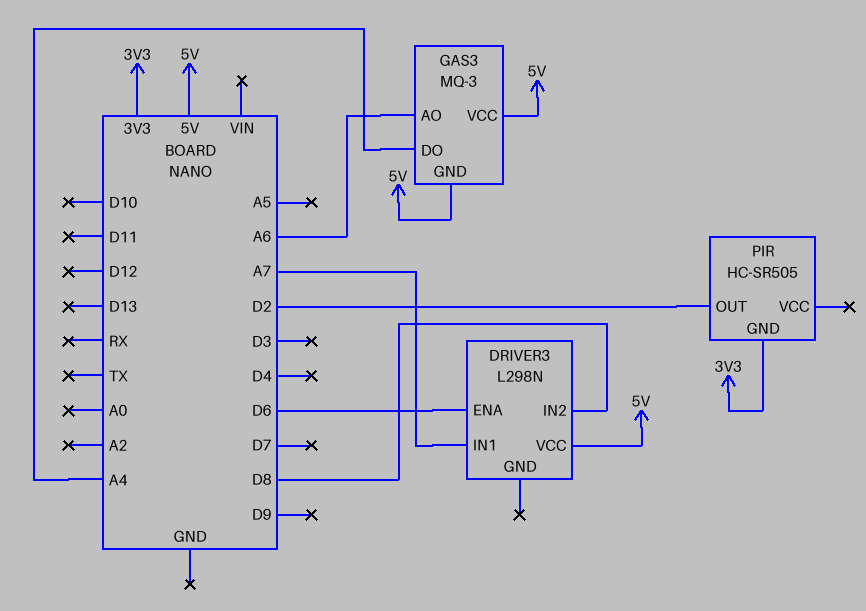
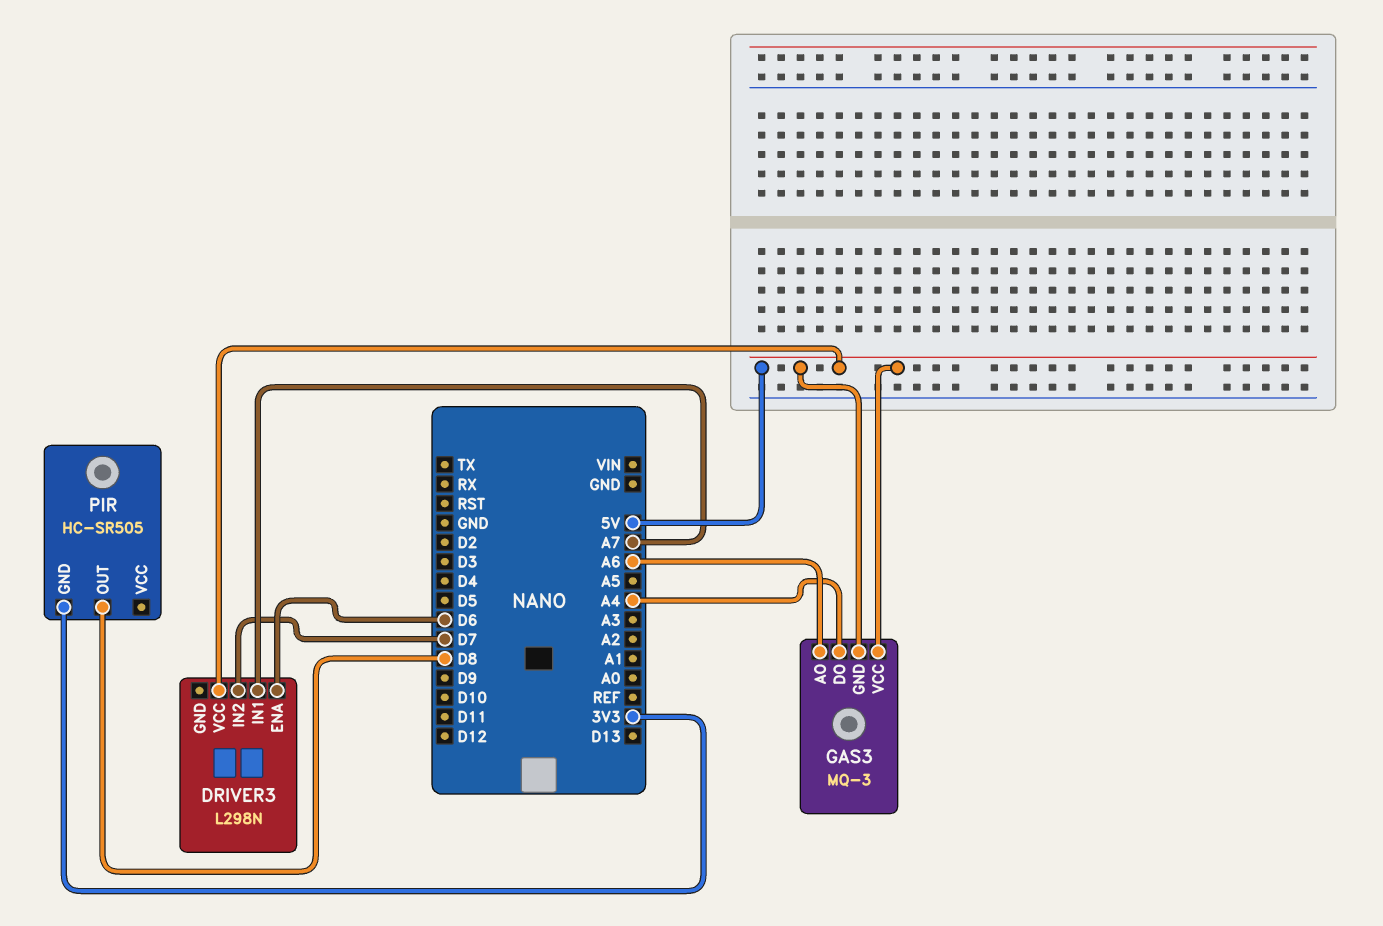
DRIVER3 pin IN2: D8 -> D7
PIR pin OUT: D2 -> D8

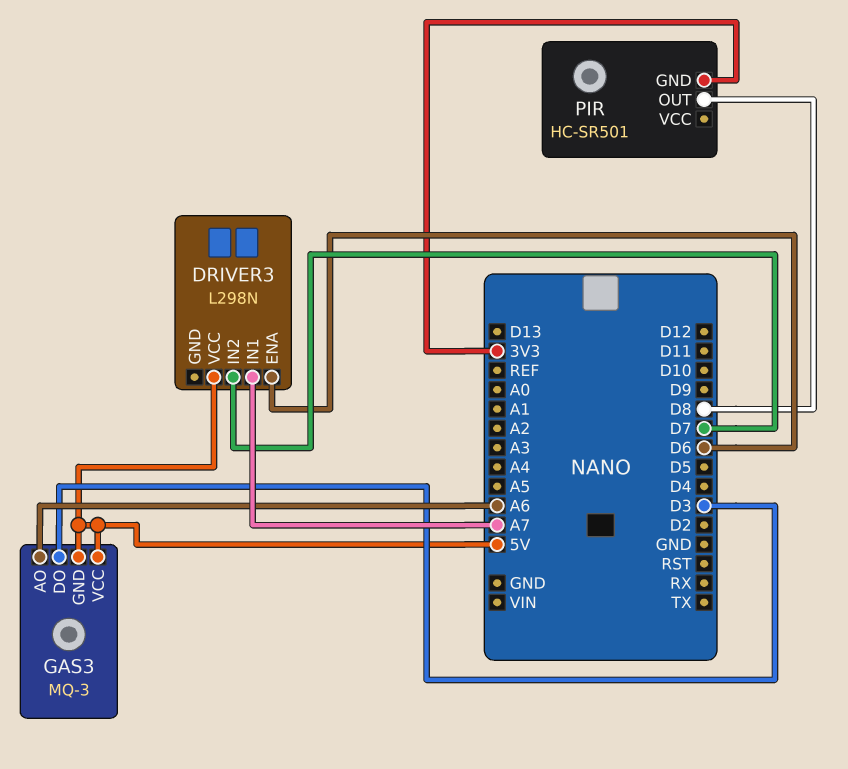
GAS3 pin DO: A4 -> D3
PIR: HC-SR505 -> HC-SR501

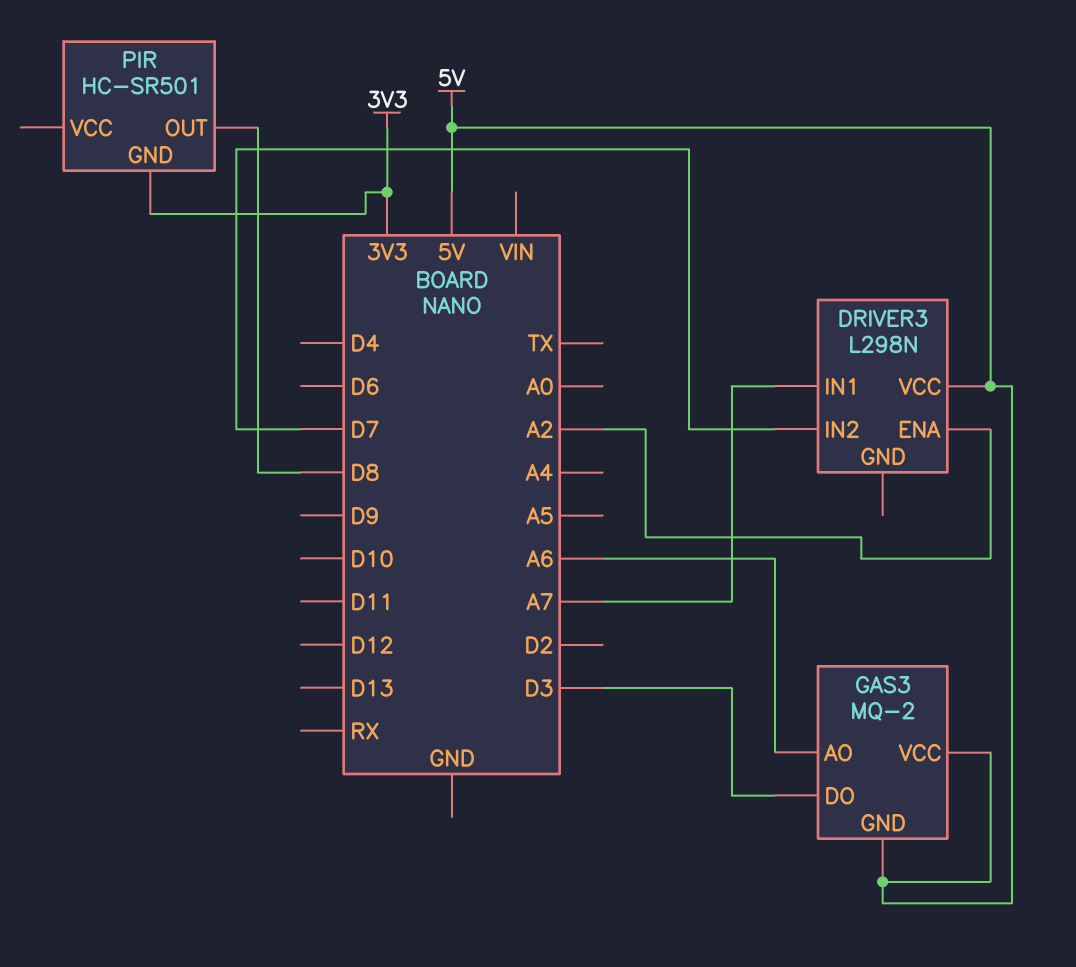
DRIVER3 pin ENA: D6 -> A2
GAS3: MQ-3 -> MQ-2

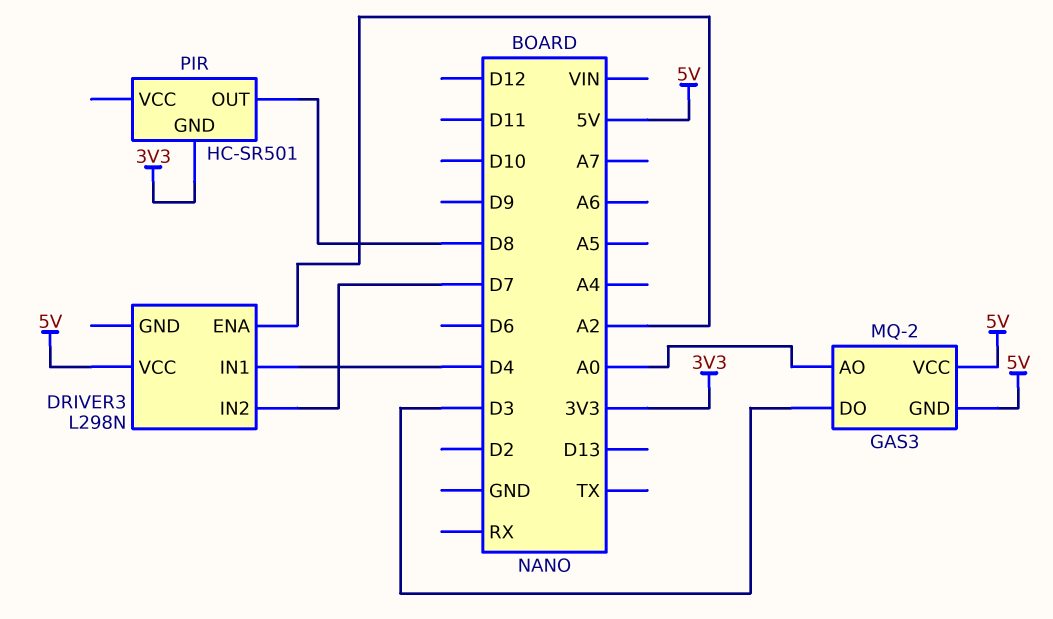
DRIVER3 pin IN1: A7 -> D4
GAS3 pin AO: A6 -> A0

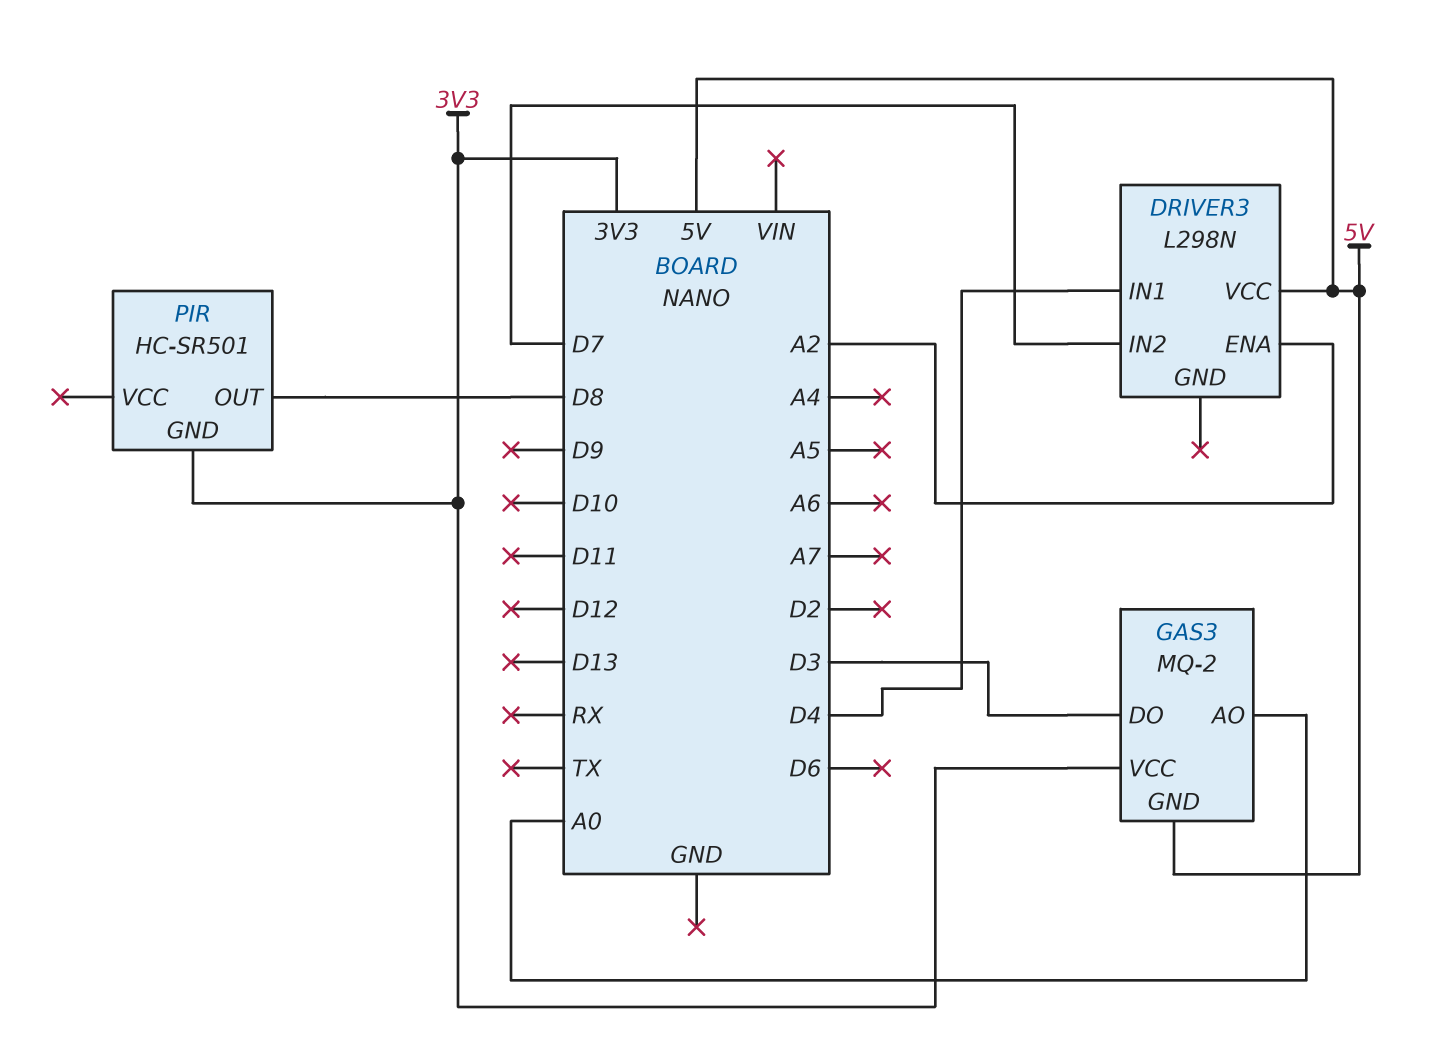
GAS3 pin VCC: 5V -> 3V3

